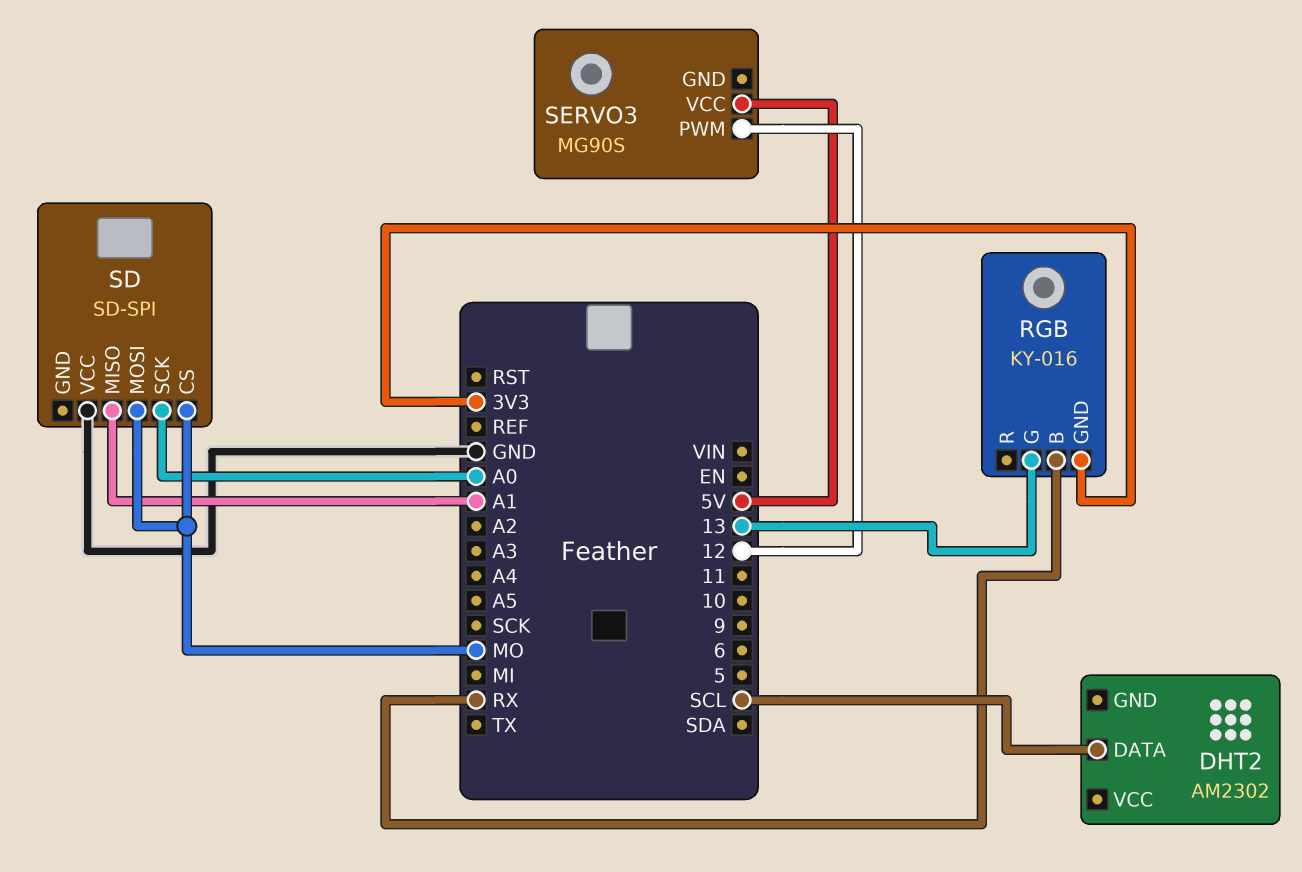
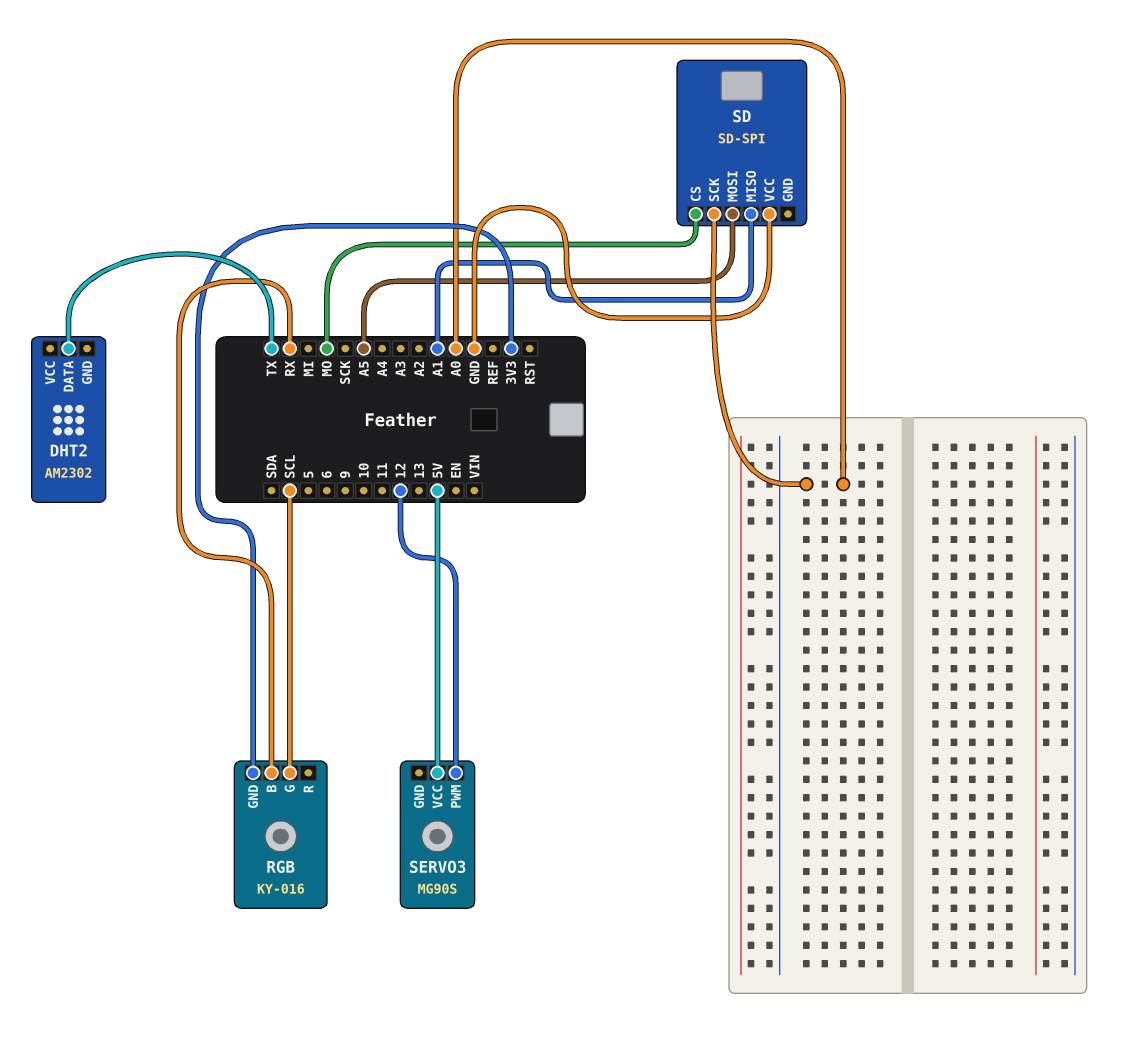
DHT2 pin DATA: SCL -> TX
RGB pin G: 13 -> SCL
SD pin MOSI: MO -> A5

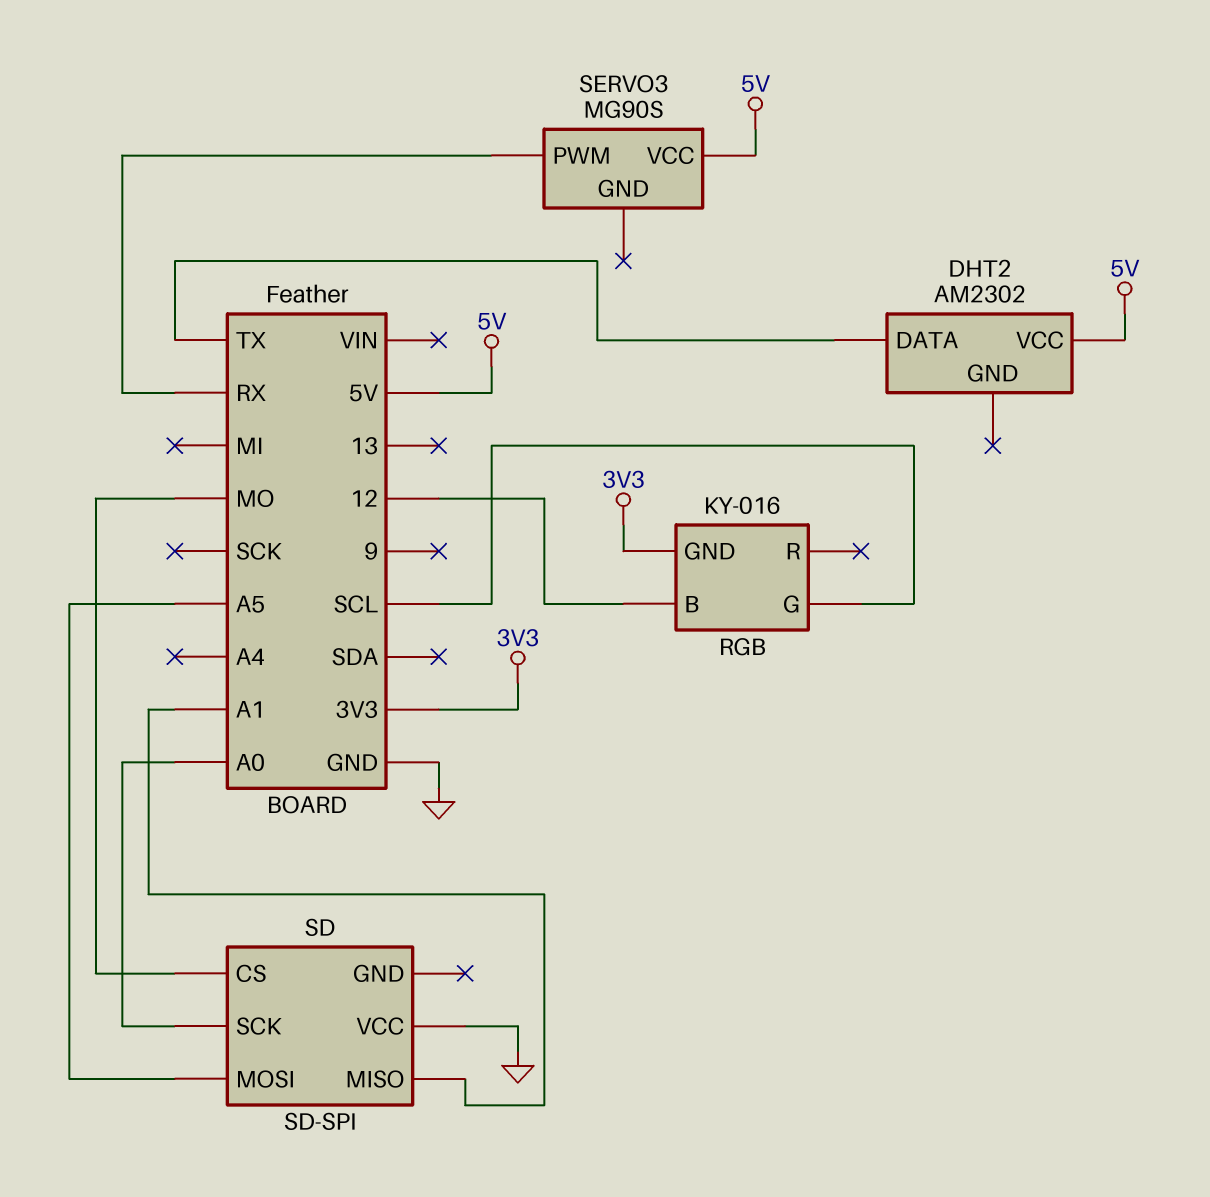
DHT2 pin VCC: none -> 5V
RGB pin B: RX -> 12
SERVO3 pin PWM: 12 -> RX

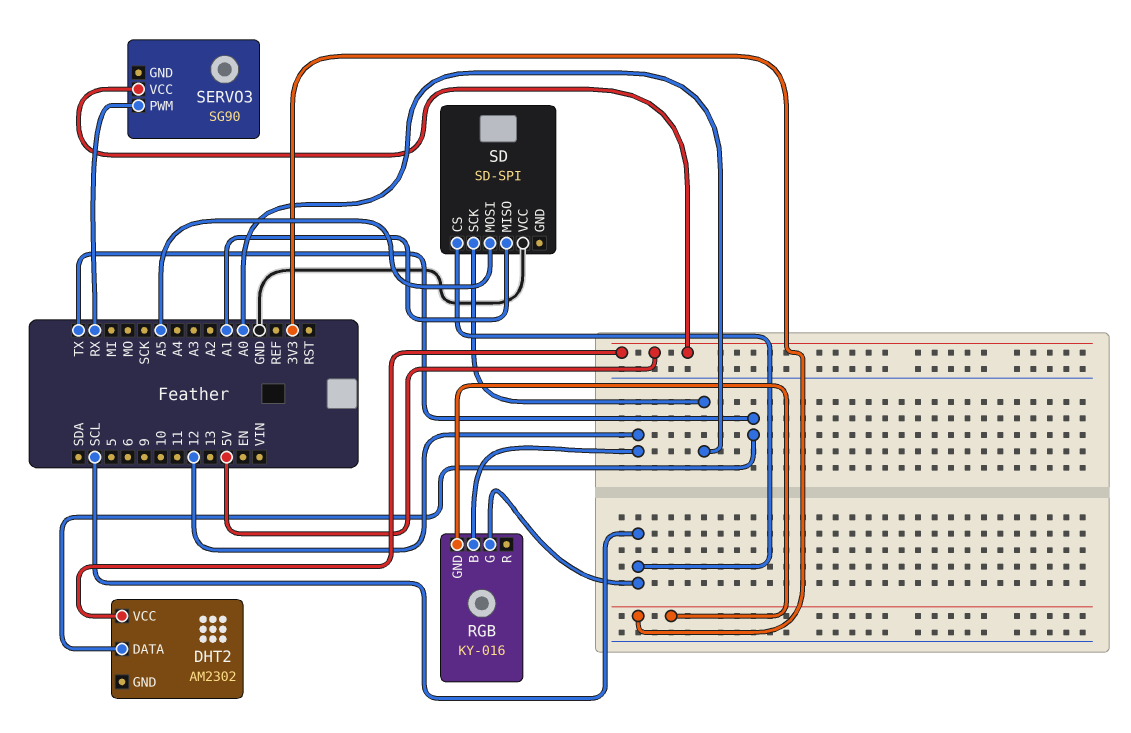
SD pin CS: MO -> SCL
SERVO3: MG90S -> SG90

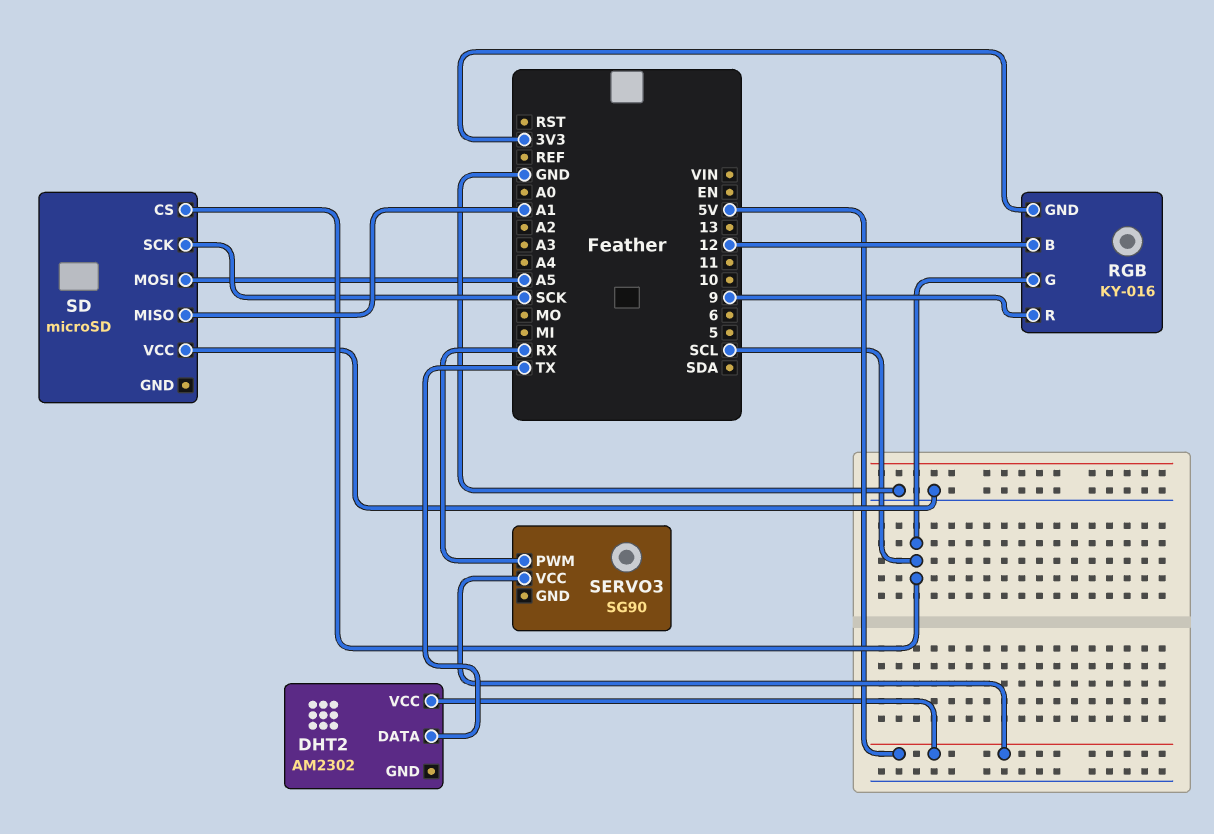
RGB pin R: none -> 9
SD: SD-SPI -> microSD
SD pin SCK: A0 -> SCK

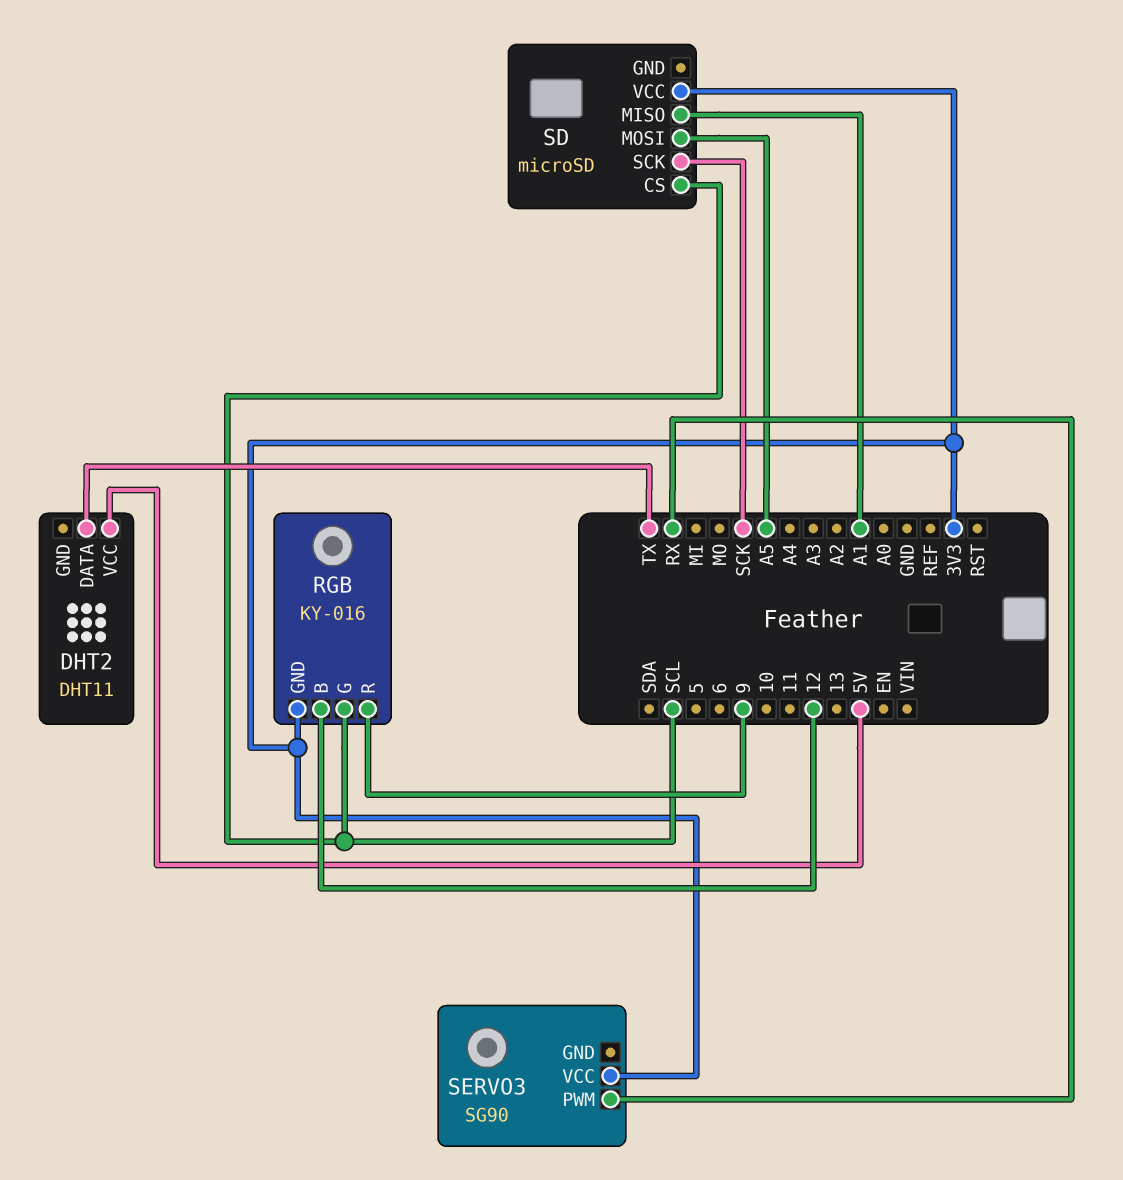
DHT2: AM2302 -> DHT11
SD pin VCC: GND -> 3V3
SERVO3 pin VCC: 5V -> 3V3

